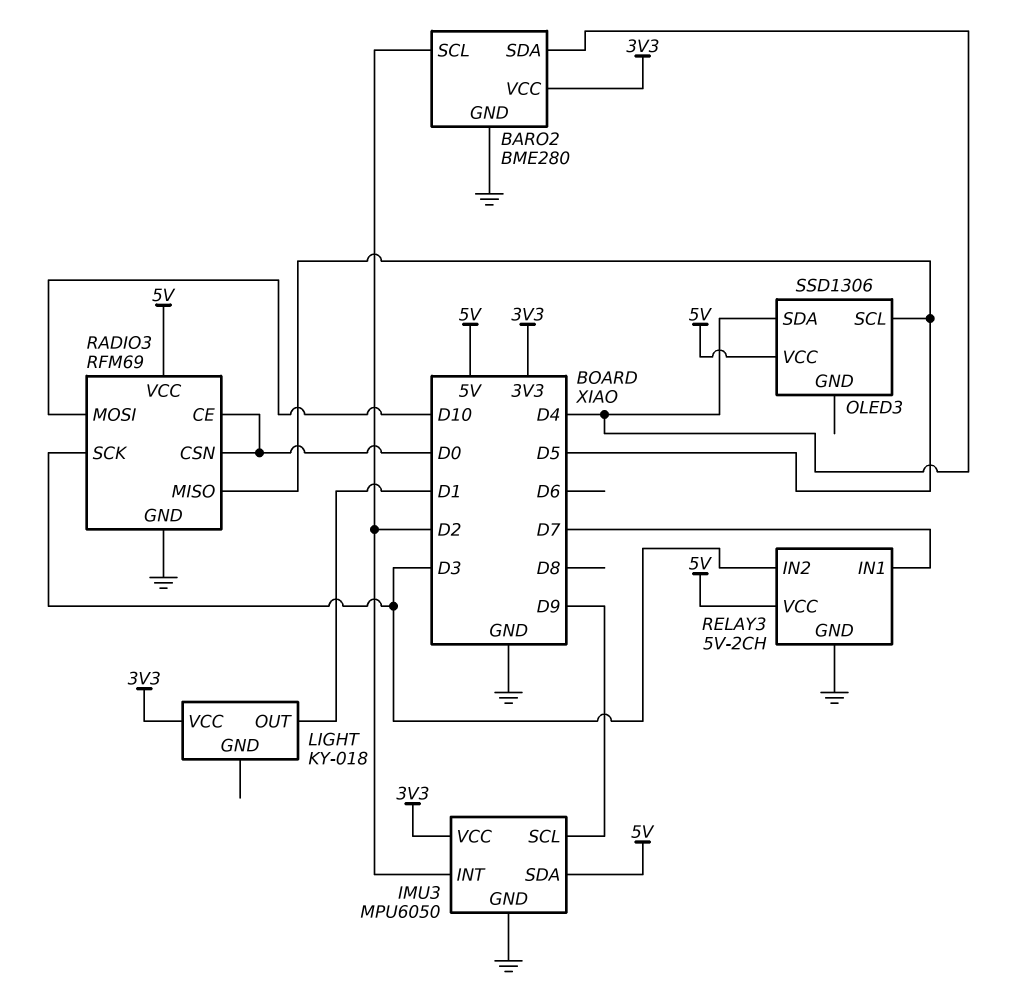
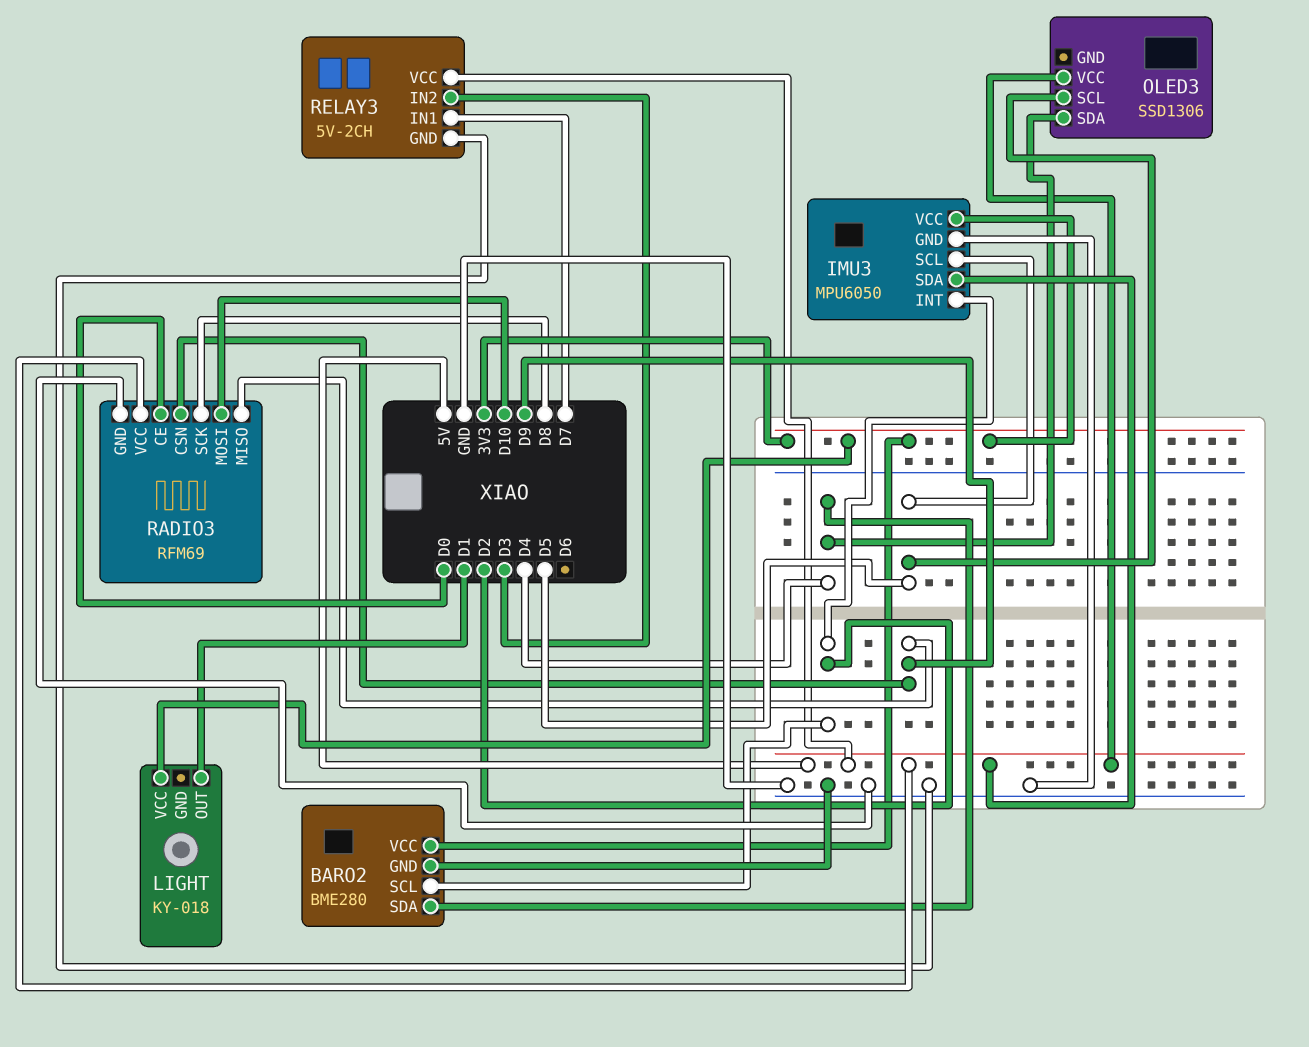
IMU3 pin SCL: D9 -> D5
RADIO3 pin CSN: D0 -> D9
RADIO3 pin MISO: D5 -> D9
RADIO3 pin SCK: D3 -> D8

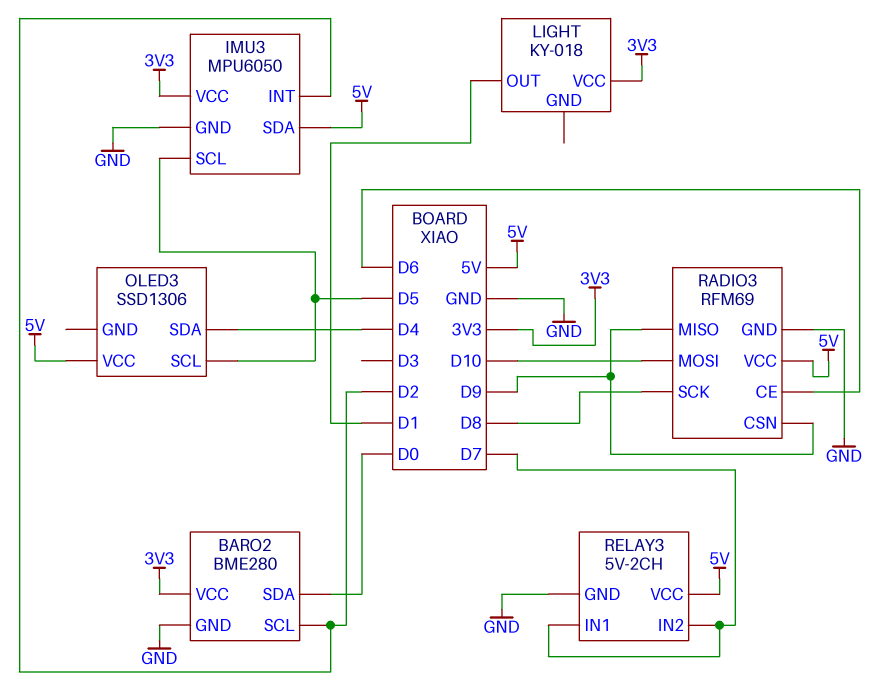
BARO2 pin SDA: D4 -> D0
RADIO3 pin CE: D0 -> D6
RELAY3 pin IN2: D3 -> D7

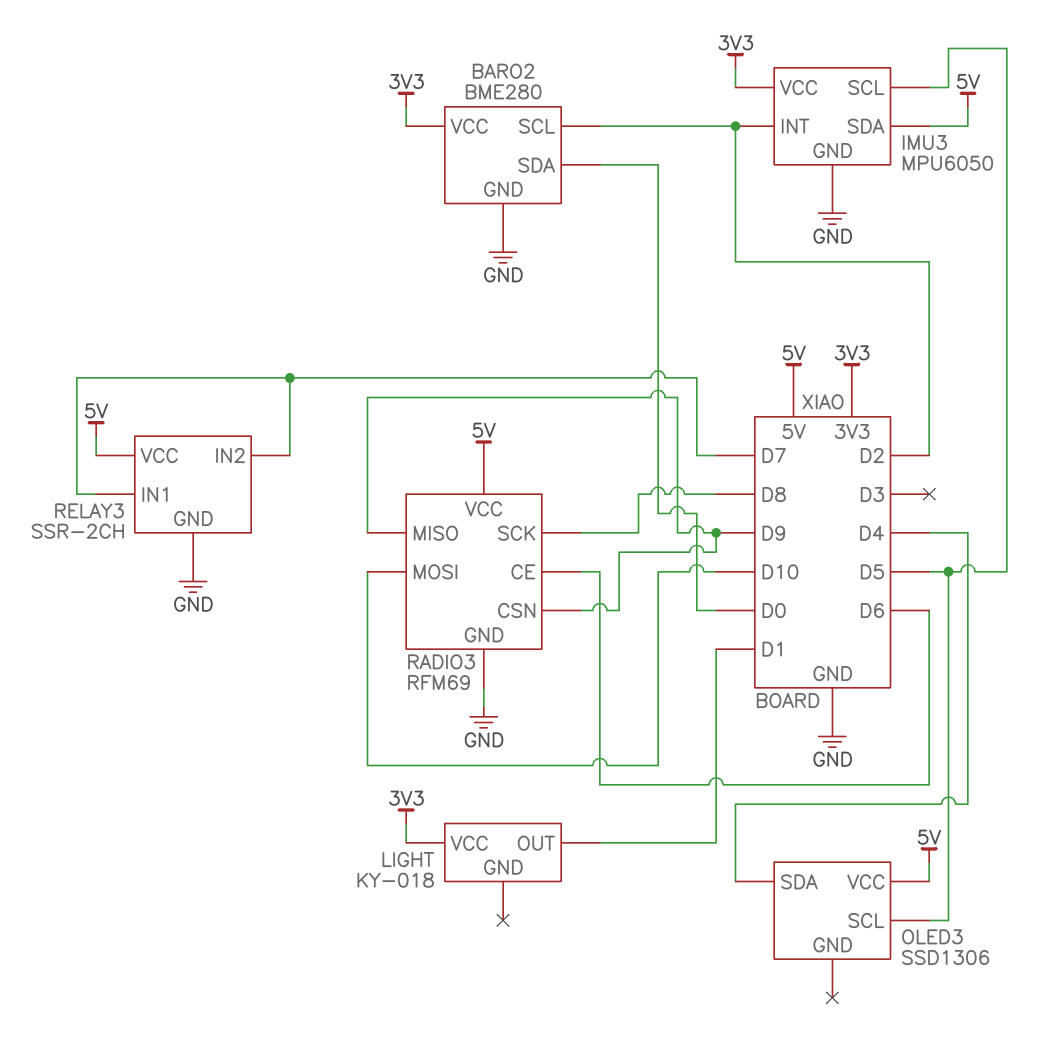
RELAY3: 5V-2CH -> SSR-2CH

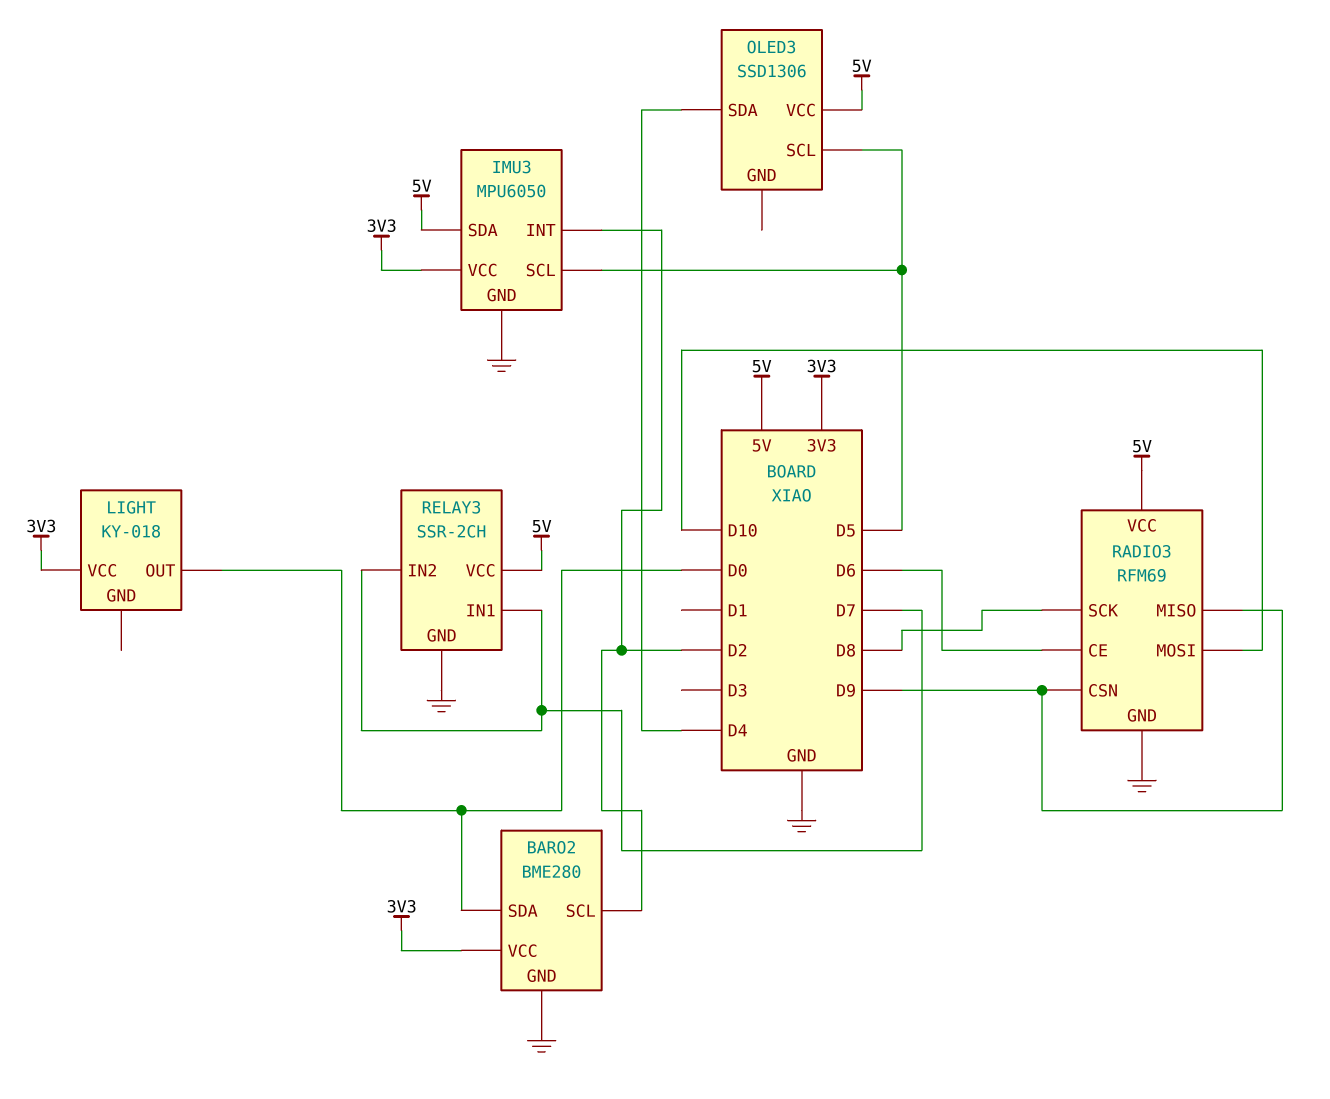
LIGHT pin OUT: D1 -> D0

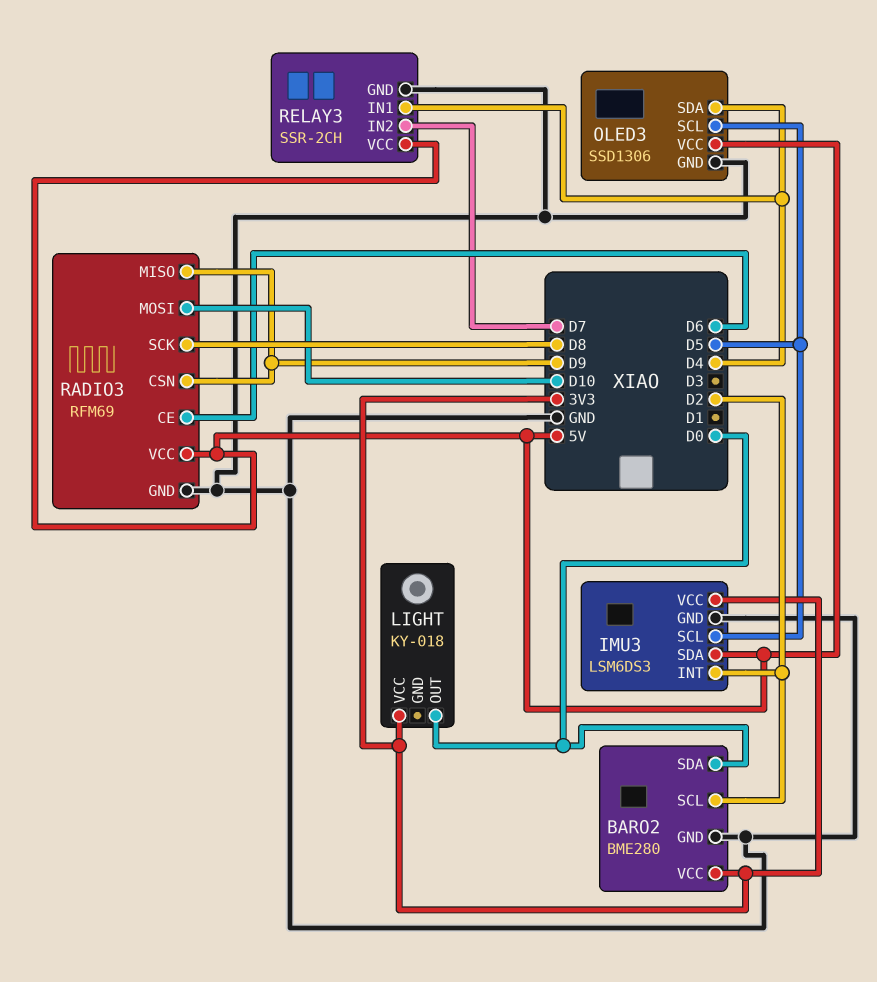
IMU3: MPU6050 -> LSM6DS3
OLED3 pin GND: none -> GND
RELAY3 pin IN1: D7 -> D4

